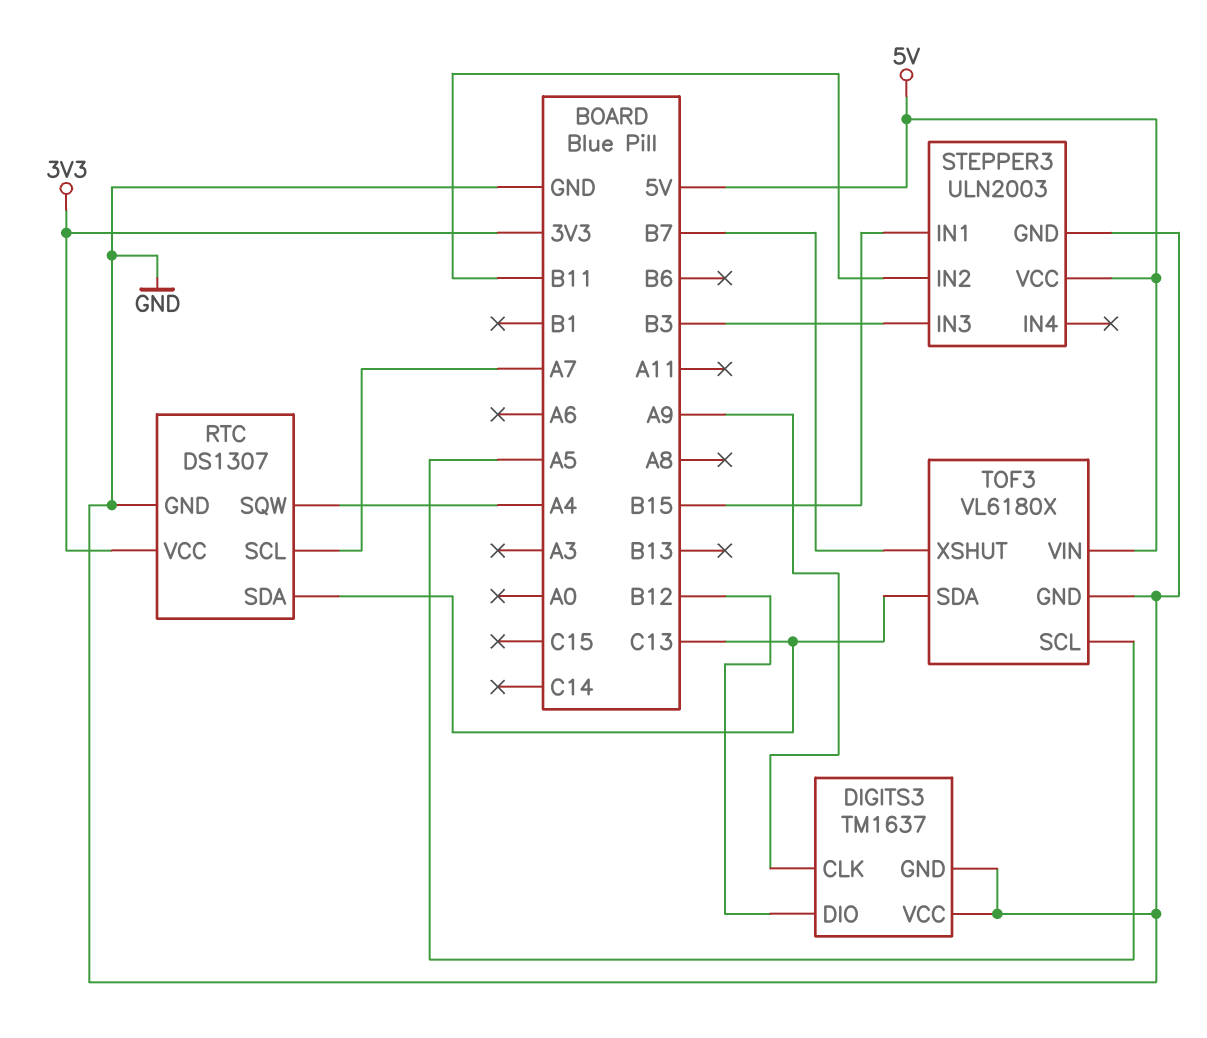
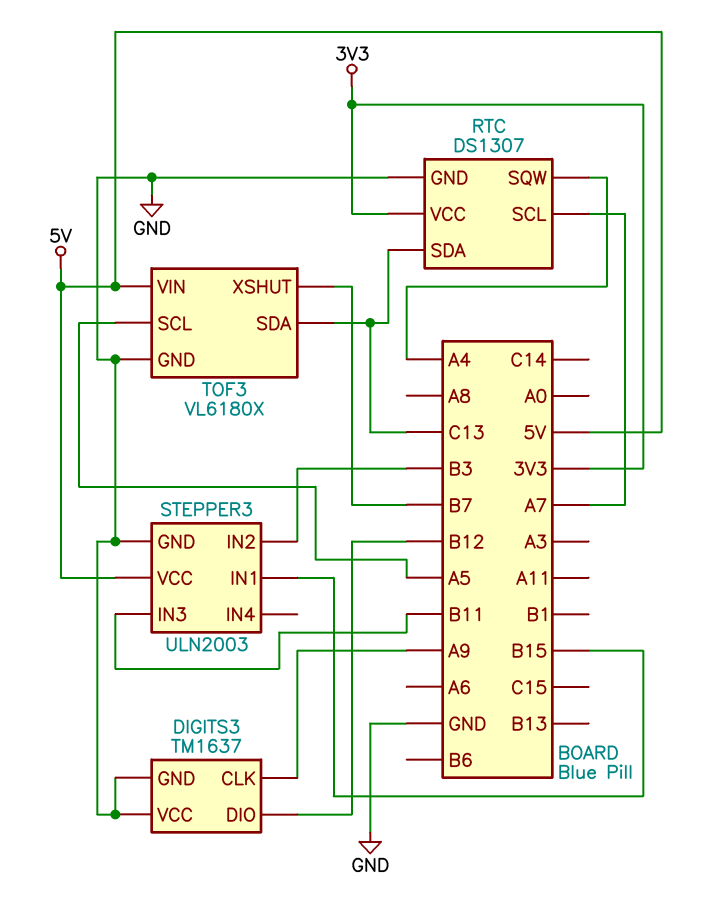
STEPPER3 pin IN2: B11 -> B3
STEPPER3 pin IN3: B3 -> B11

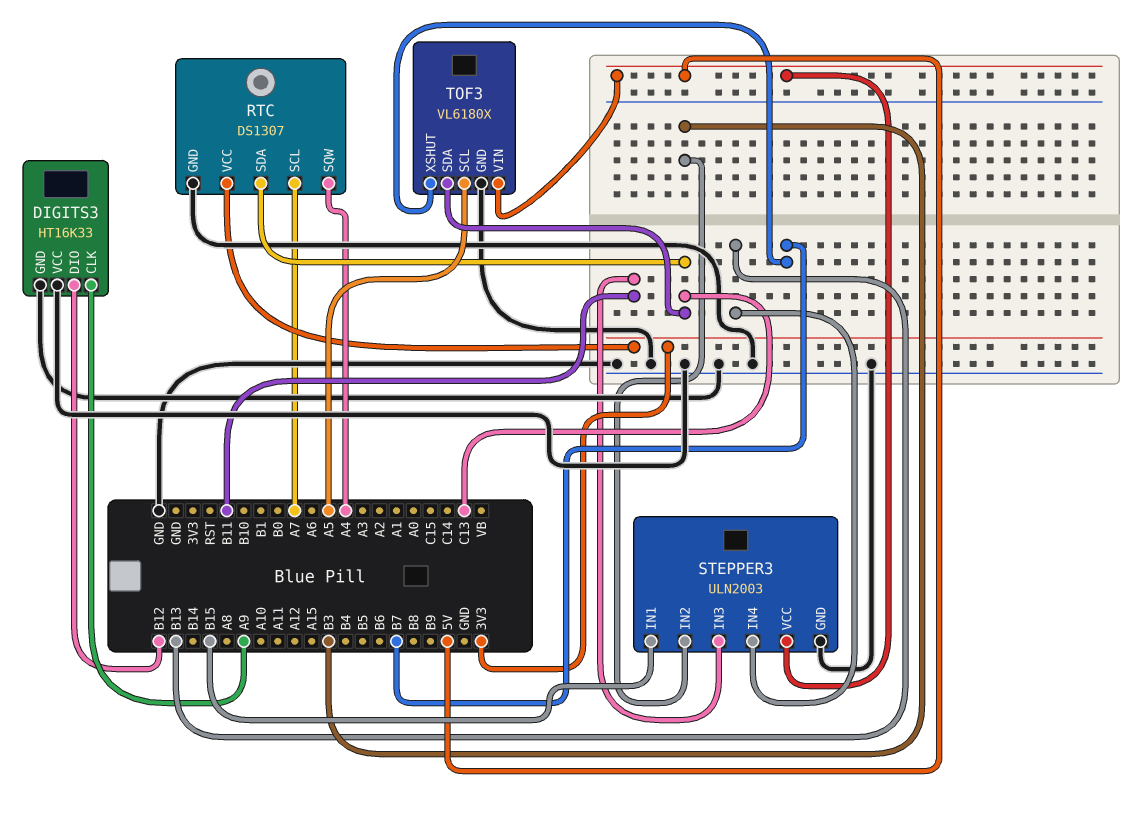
DIGITS3: TM1637 -> HT16K33
STEPPER3 pin IN4: none -> B13

